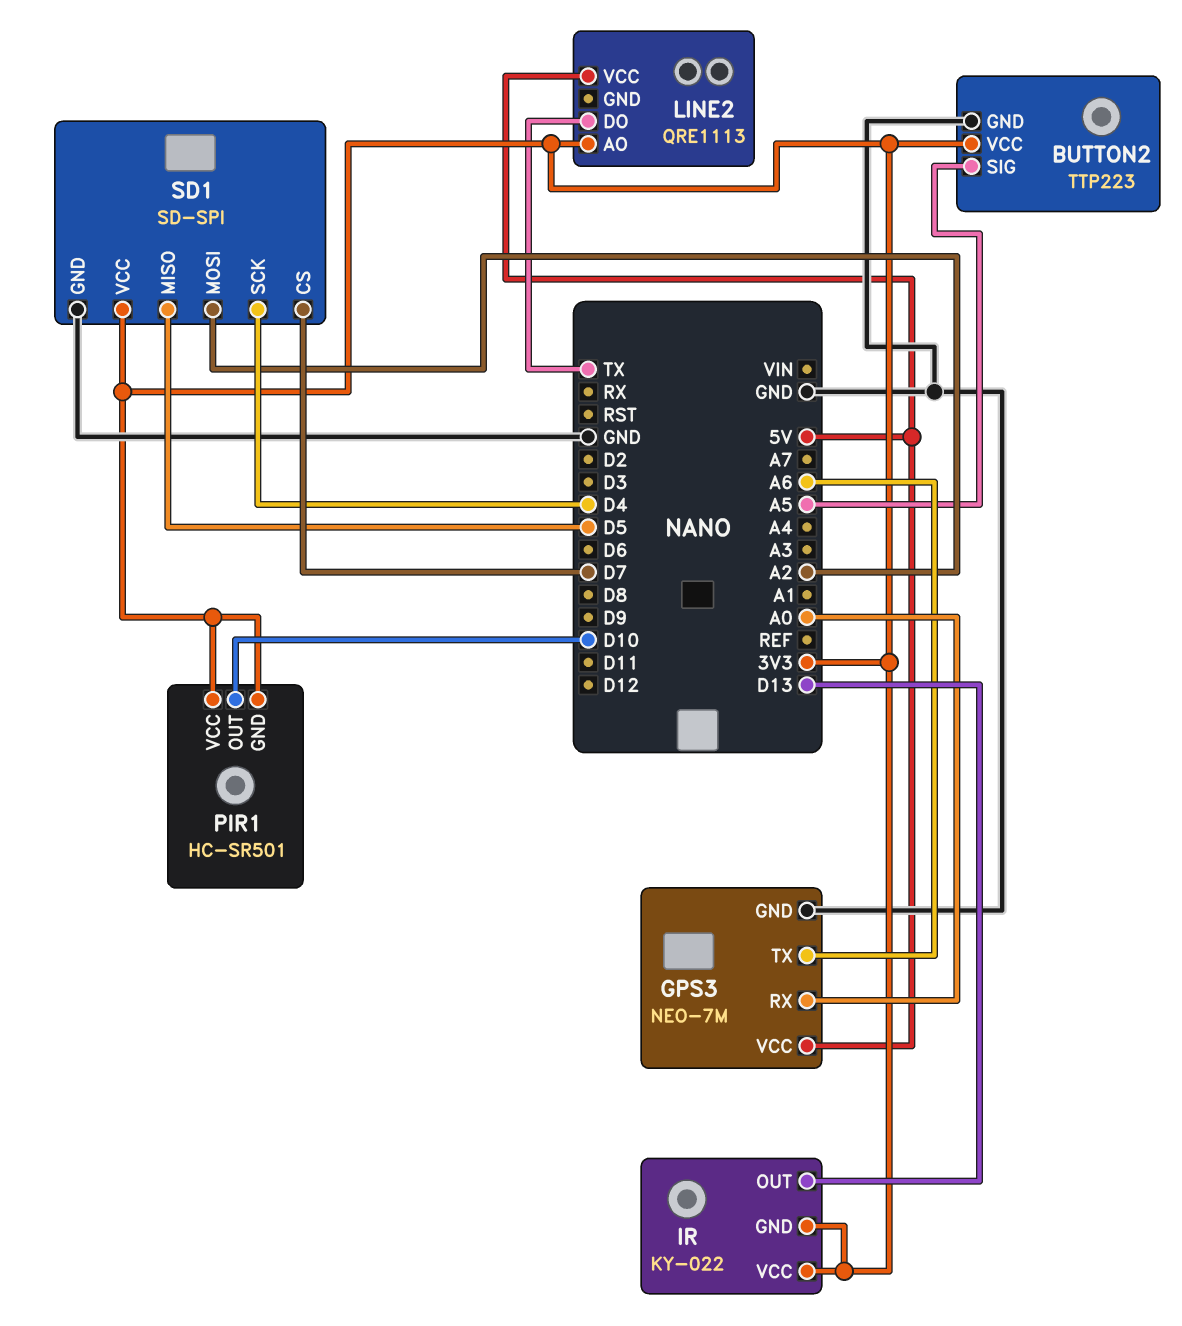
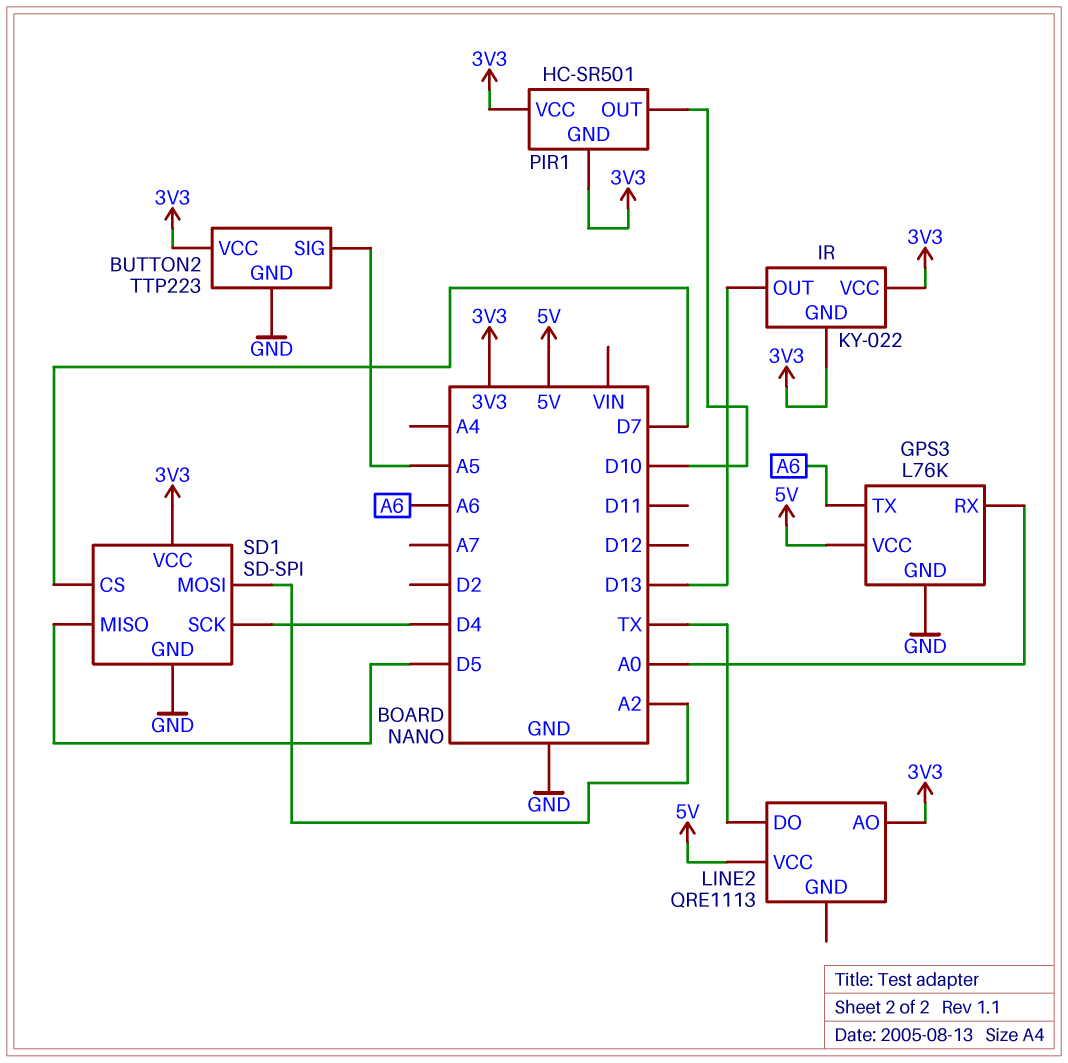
GPS3: NEO-7M -> L76K

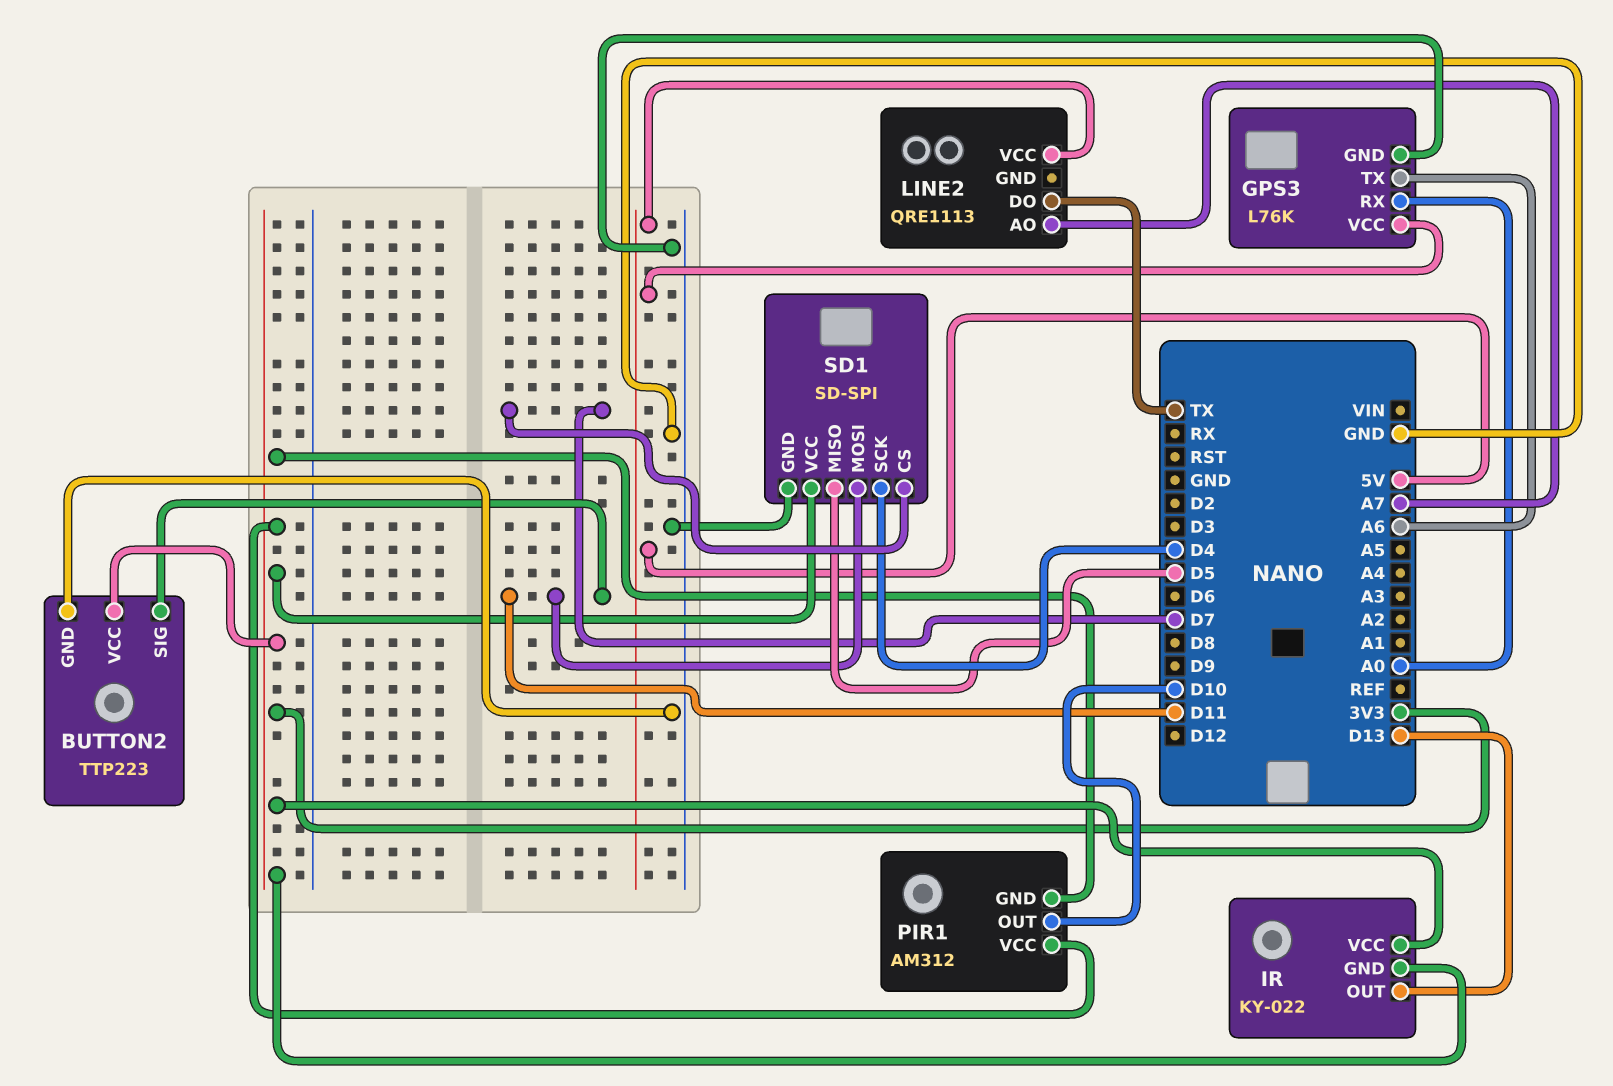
BUTTON2 pin SIG: A5 -> D11
LINE2 pin AO: 3V3 -> A7
PIR1: HC-SR501 -> AM312
SD1 pin MOSI: A2 -> D11

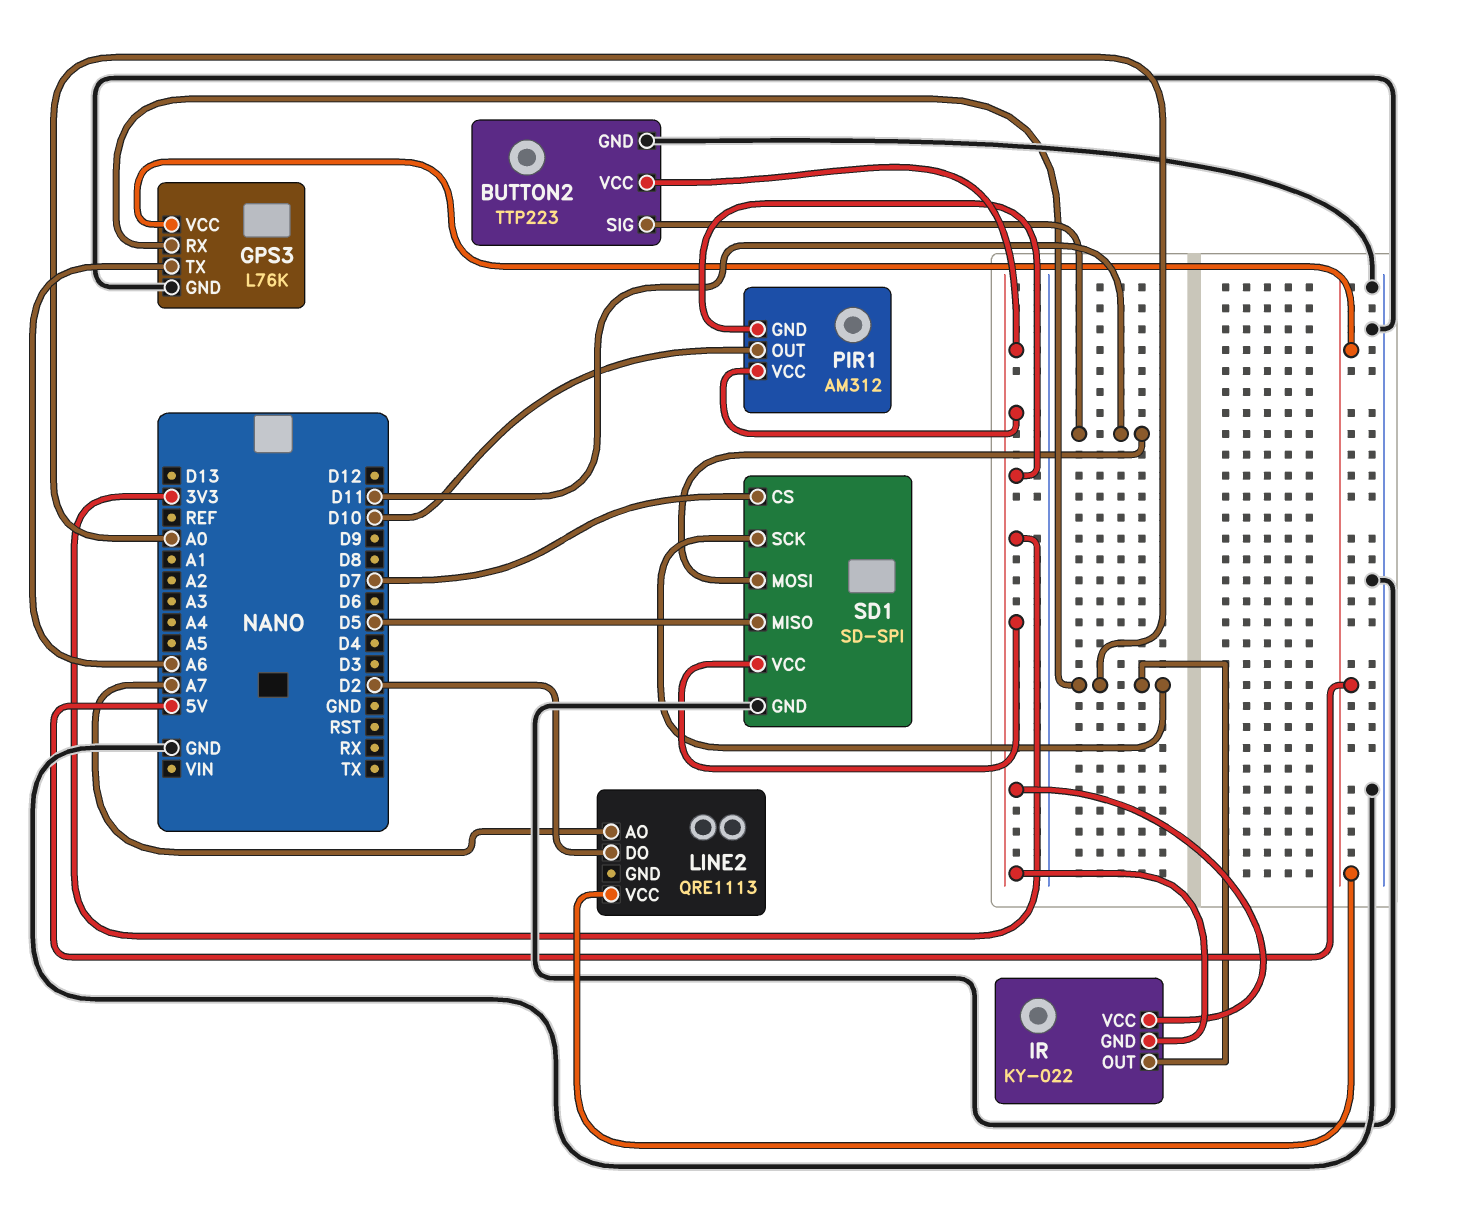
IR pin OUT: D13 -> A0
LINE2 pin DO: TX -> D2
SD1 pin SCK: D4 -> A0

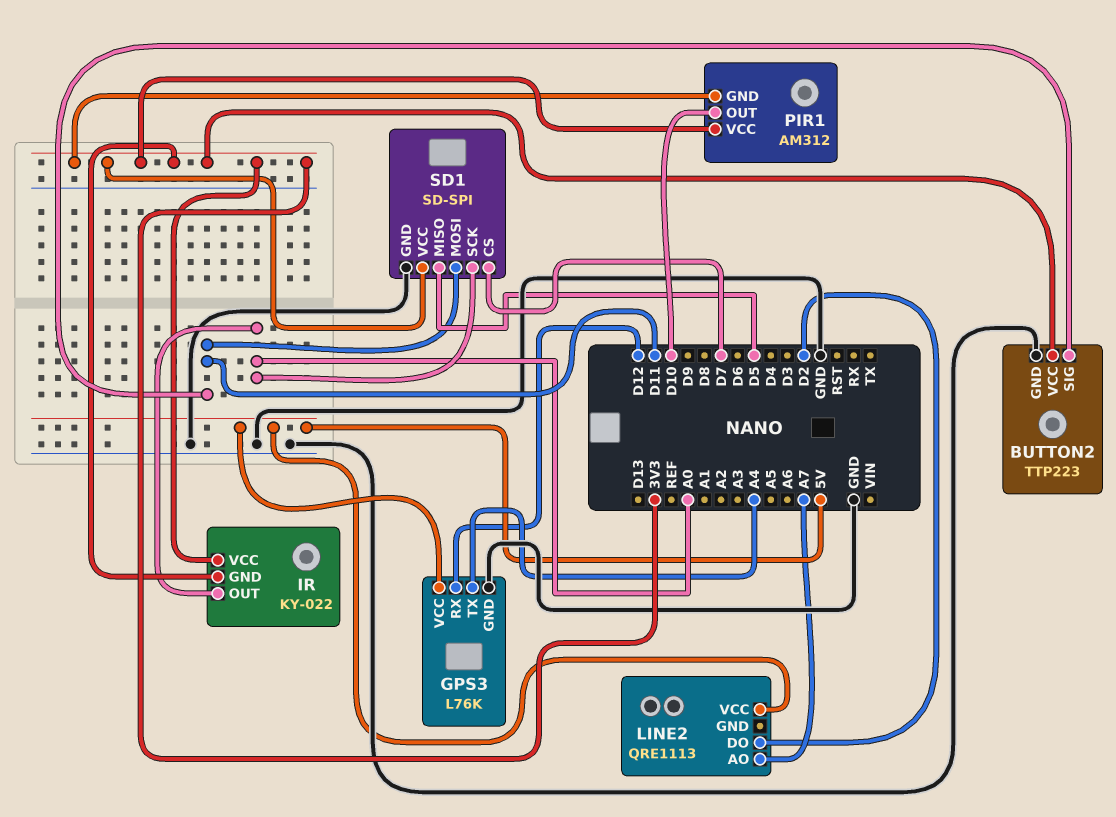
GPS3 pin RX: A0 -> D12
GPS3 pin TX: A6 -> A4

